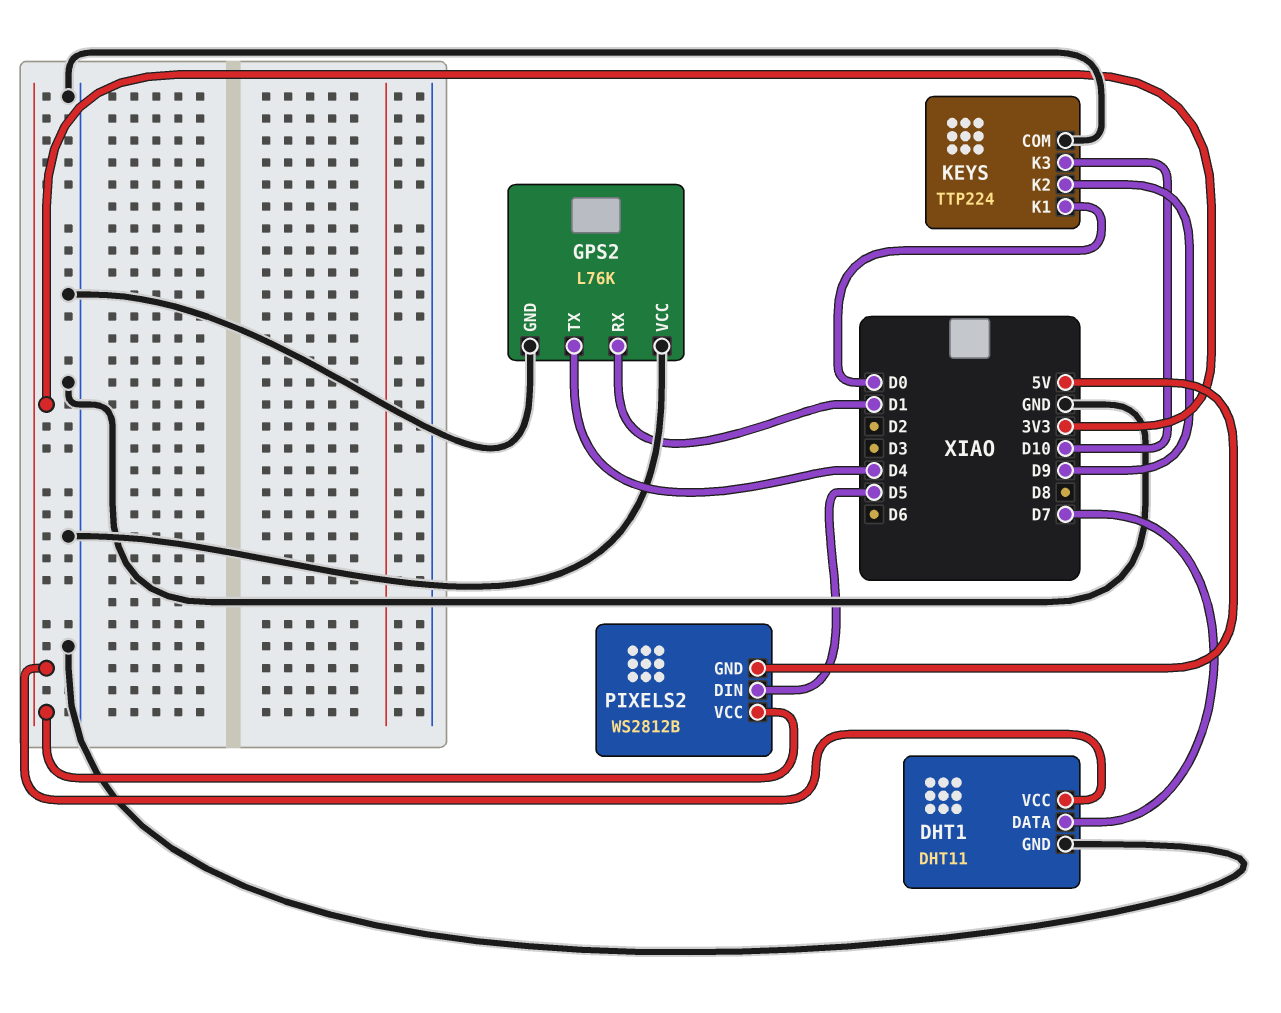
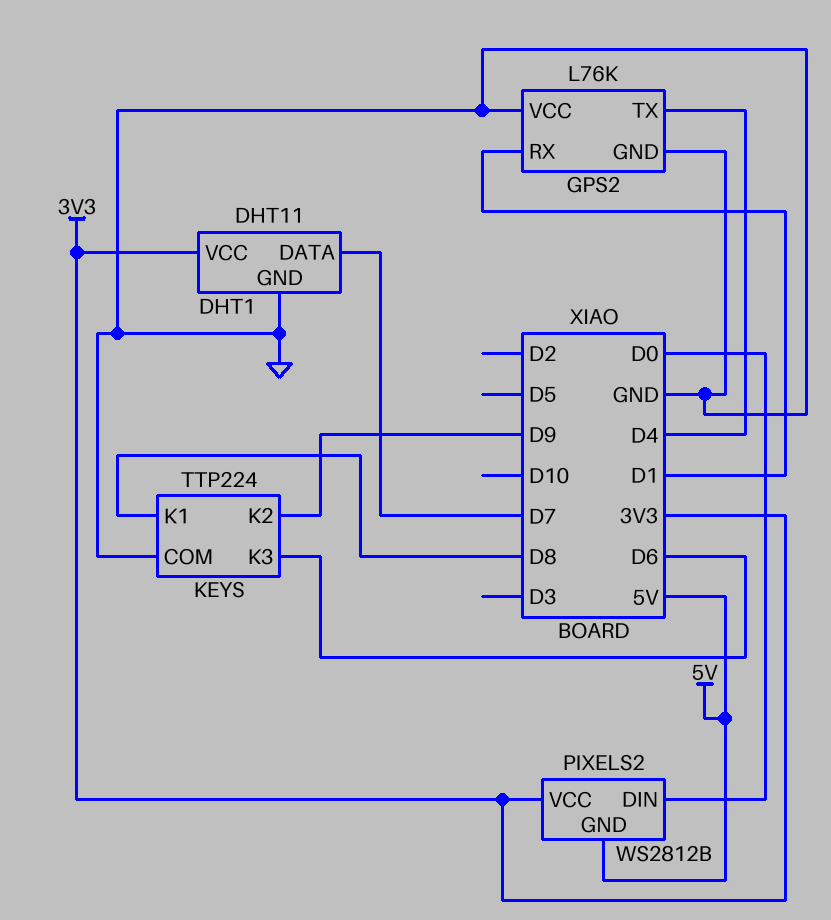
KEYS pin K1: D0 -> D8
KEYS pin K3: D10 -> D6
PIXELS2 pin DIN: D5 -> D0

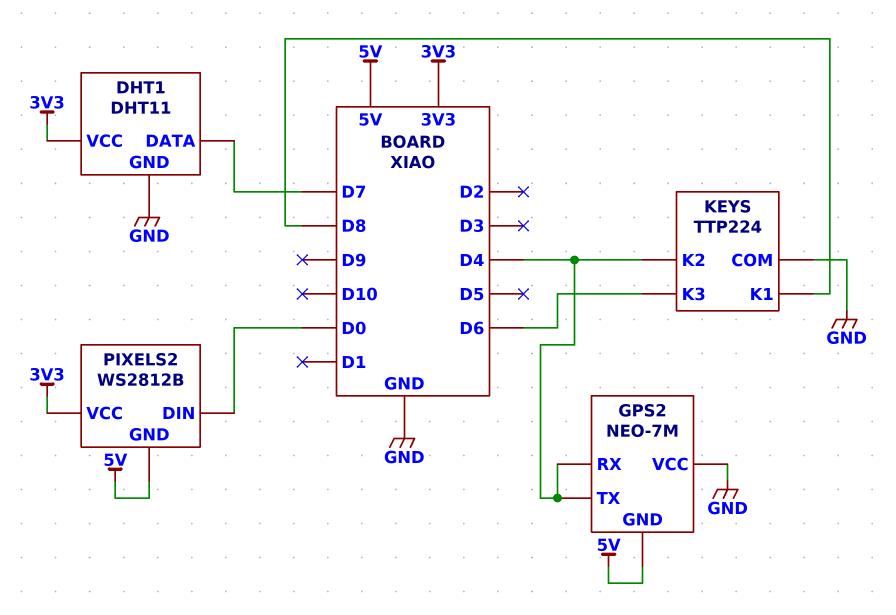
GPS2: L76K -> NEO-7M
GPS2 pin GND: GND -> 5V
GPS2 pin RX: D1 -> D4
KEYS pin K2: D9 -> D4

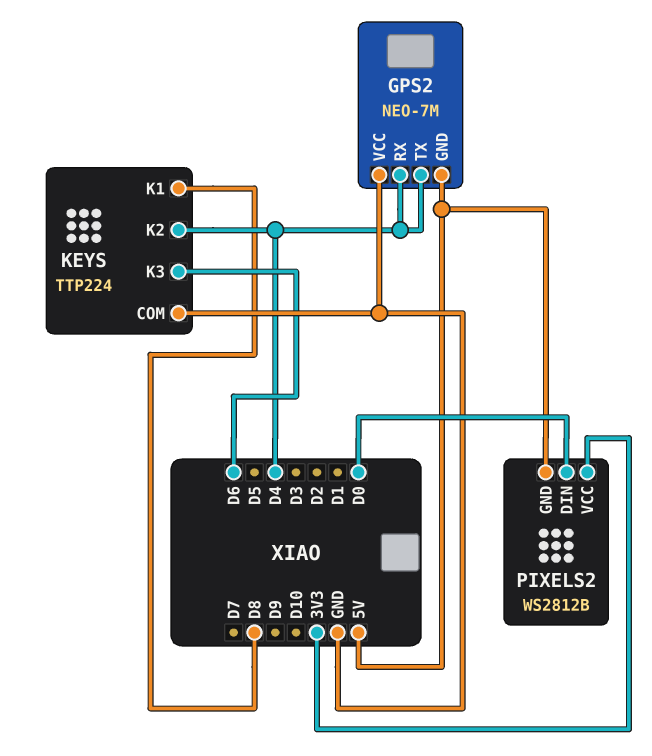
DHT1: DHT11 -> none
DHT1 pin DATA: D7 -> none
DHT1 pin GND: GND -> none
DHT1 pin VCC: 3V3 -> none

